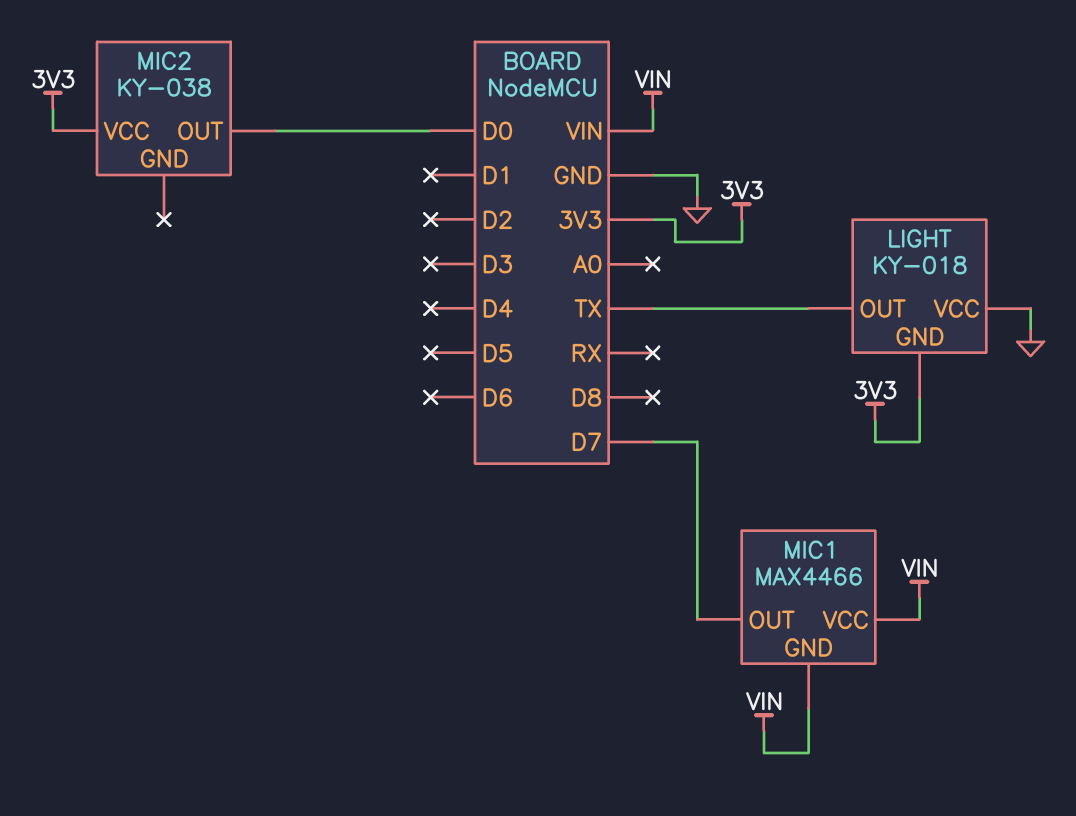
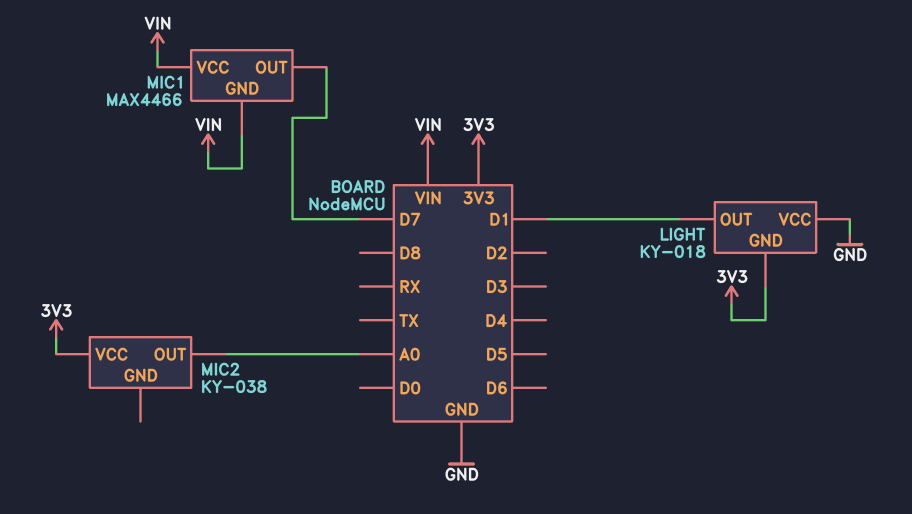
LIGHT pin OUT: TX -> D1
MIC2 pin OUT: D0 -> A0

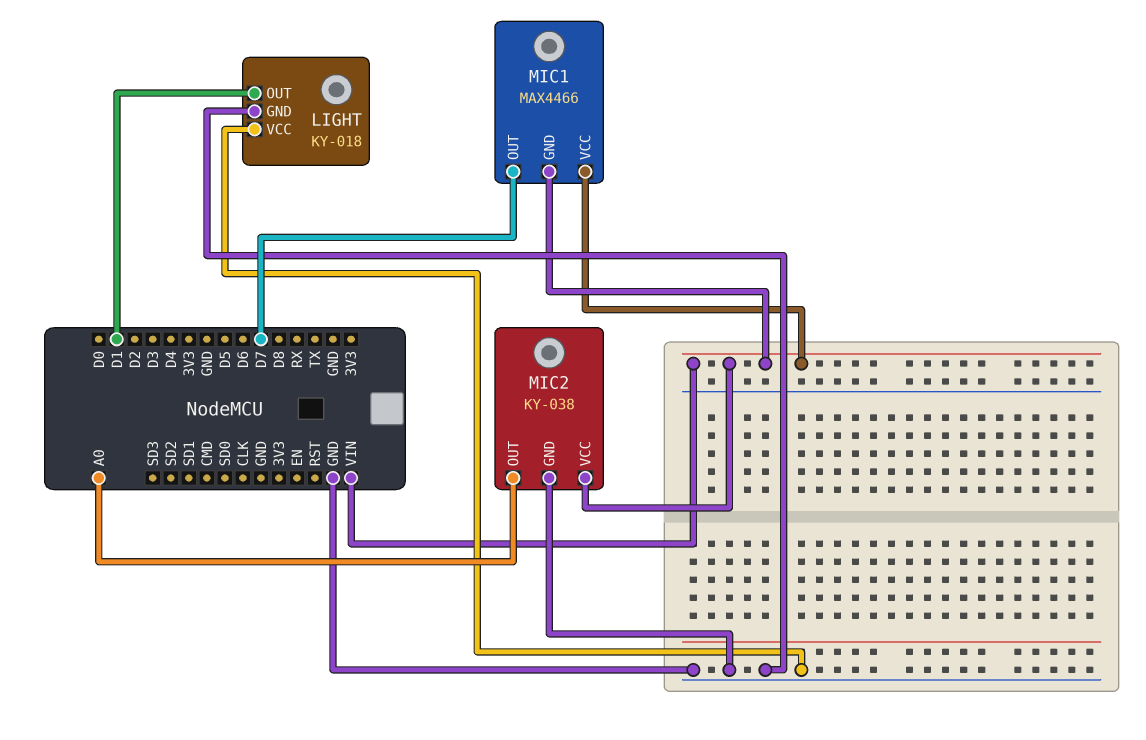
LIGHT pin GND: 3V3 -> GND
MIC2 pin GND: none -> GND
MIC2 pin VCC: 3V3 -> VIN

